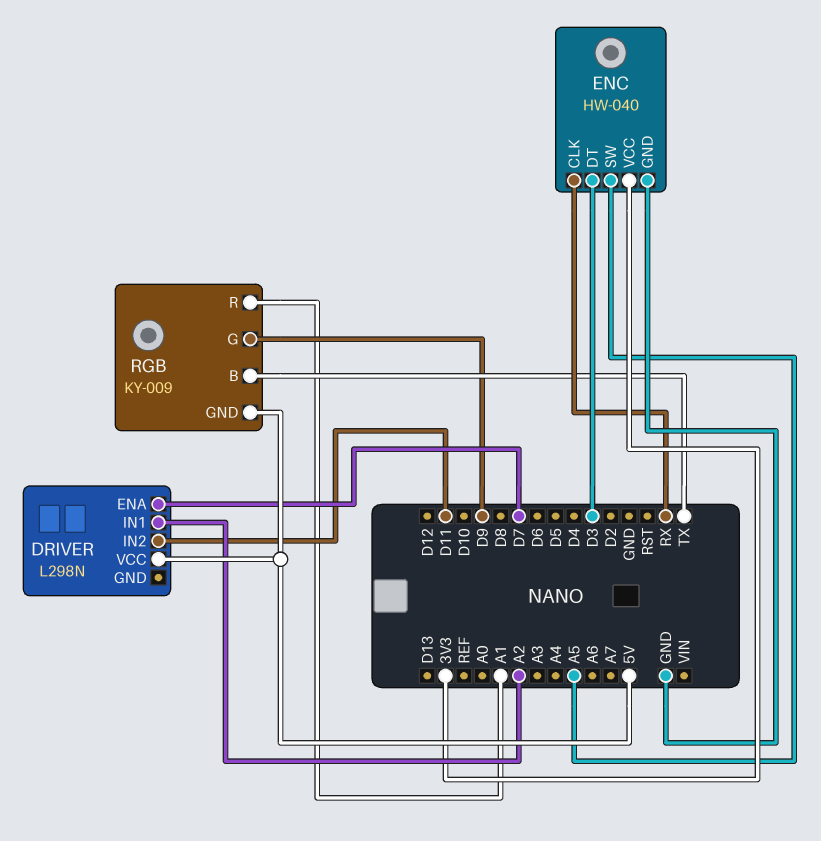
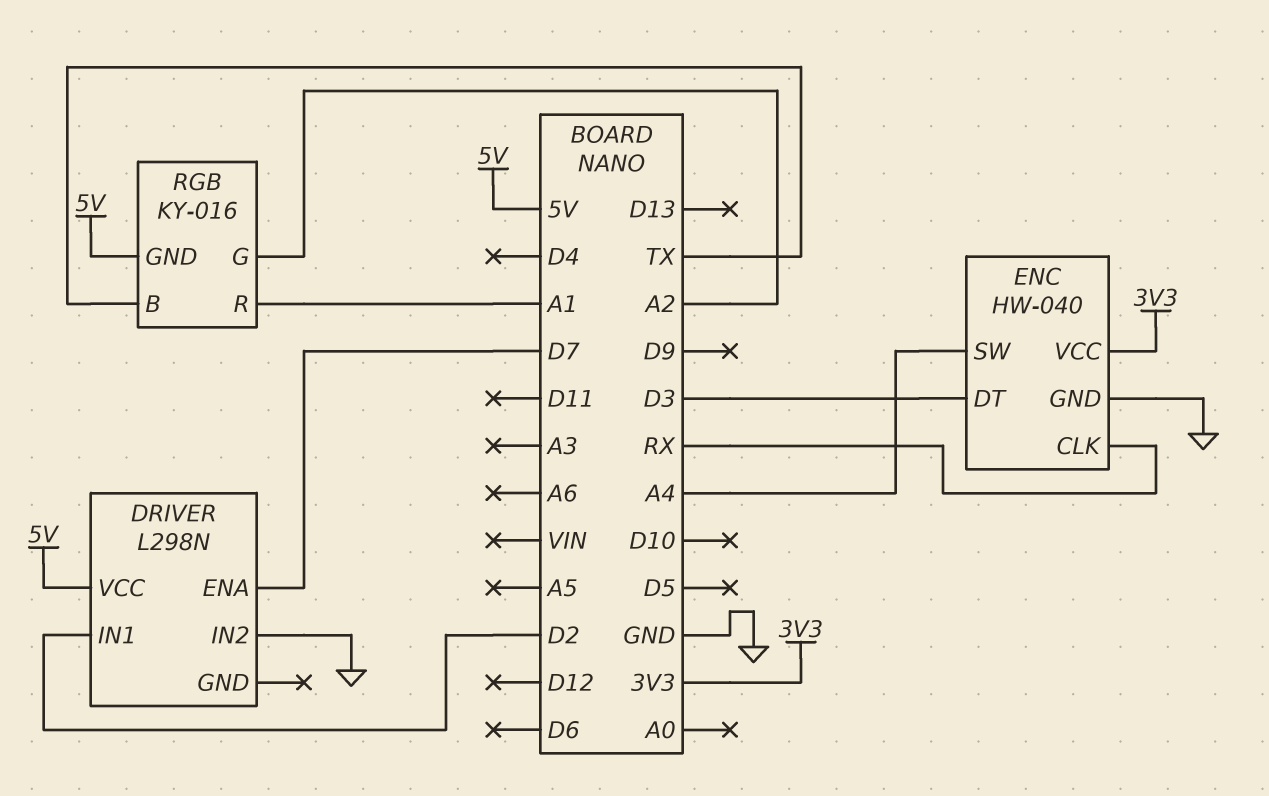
DRIVER pin IN1: A2 -> D2
DRIVER pin IN2: D11 -> GND
ENC pin SW: A5 -> A4
RGB: KY-009 -> KY-016
RGB pin G: D9 -> A2

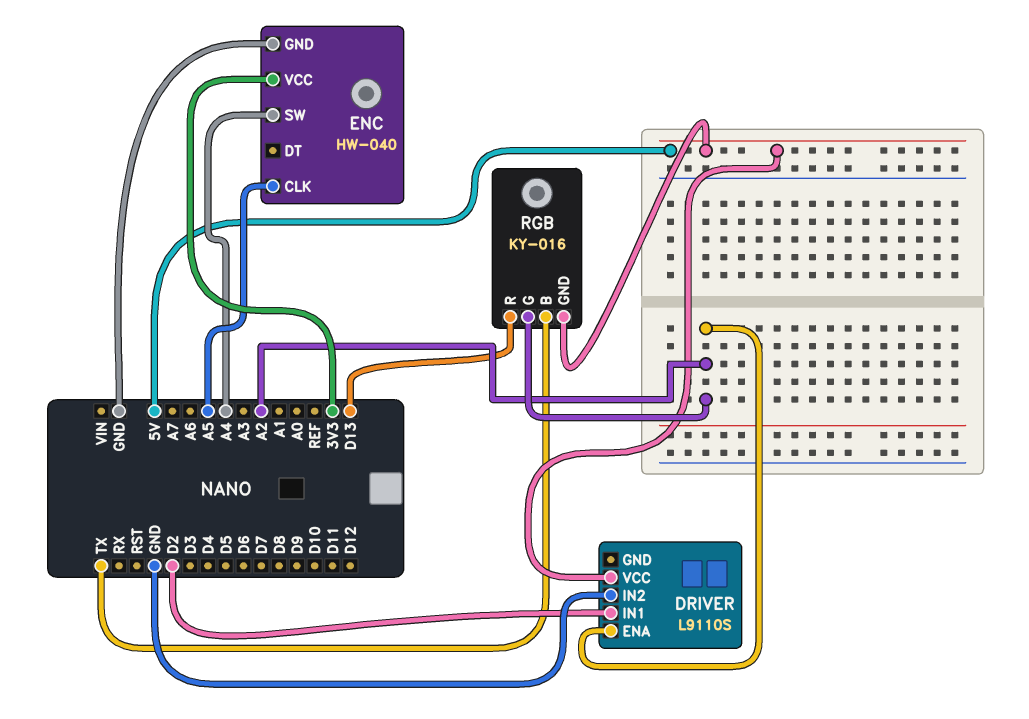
DRIVER: L298N -> L9110S
DRIVER pin ENA: D7 -> A2
ENC pin CLK: RX -> A5
ENC pin DT: D3 -> none
RGB pin R: A1 -> D13

